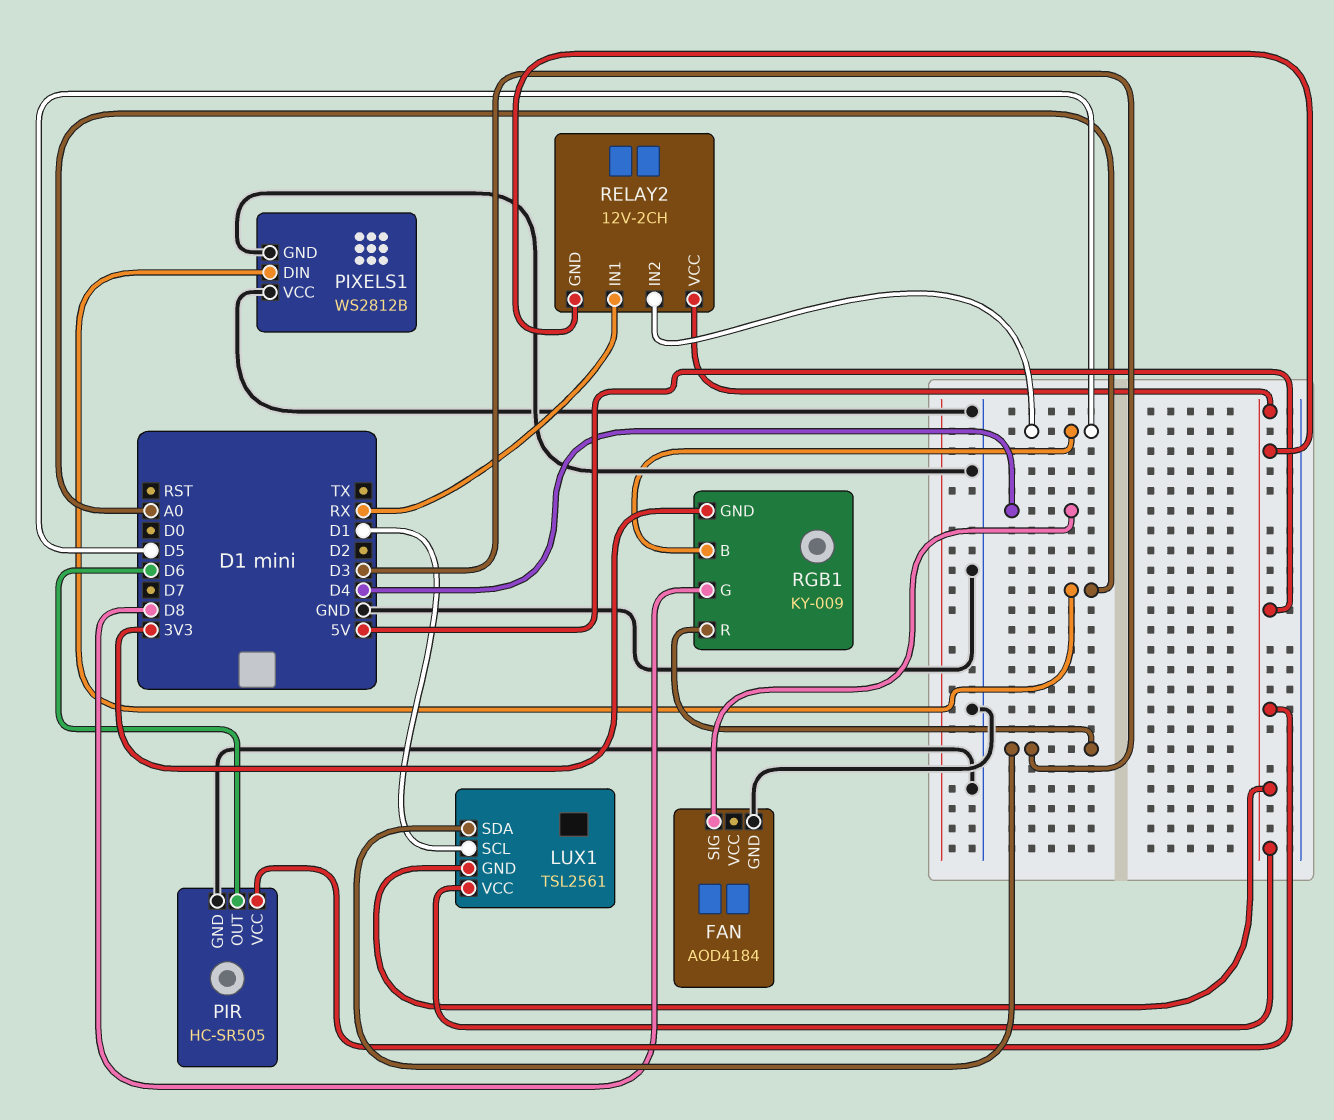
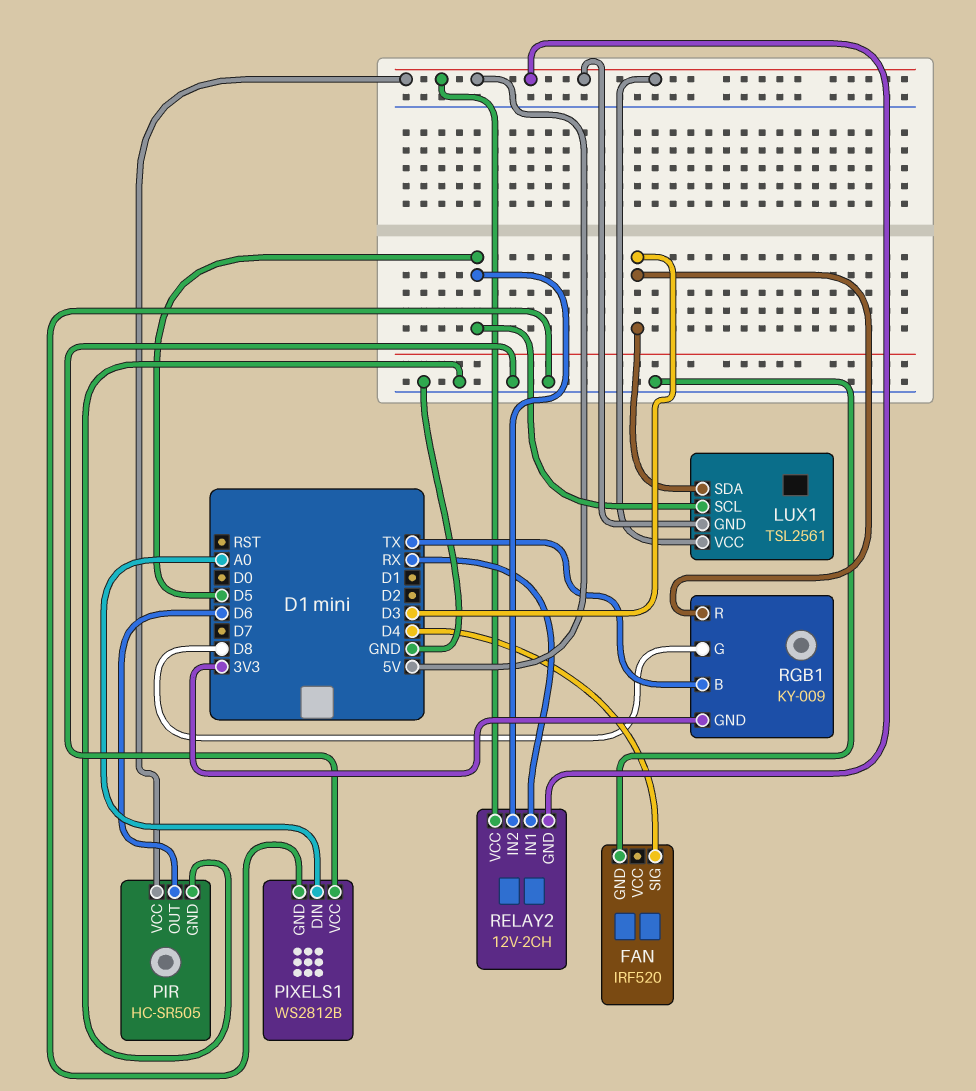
FAN: AOD4184 -> IRF520
LUX1 pin SCL: D1 -> D5
RGB1 pin B: D5 -> TX

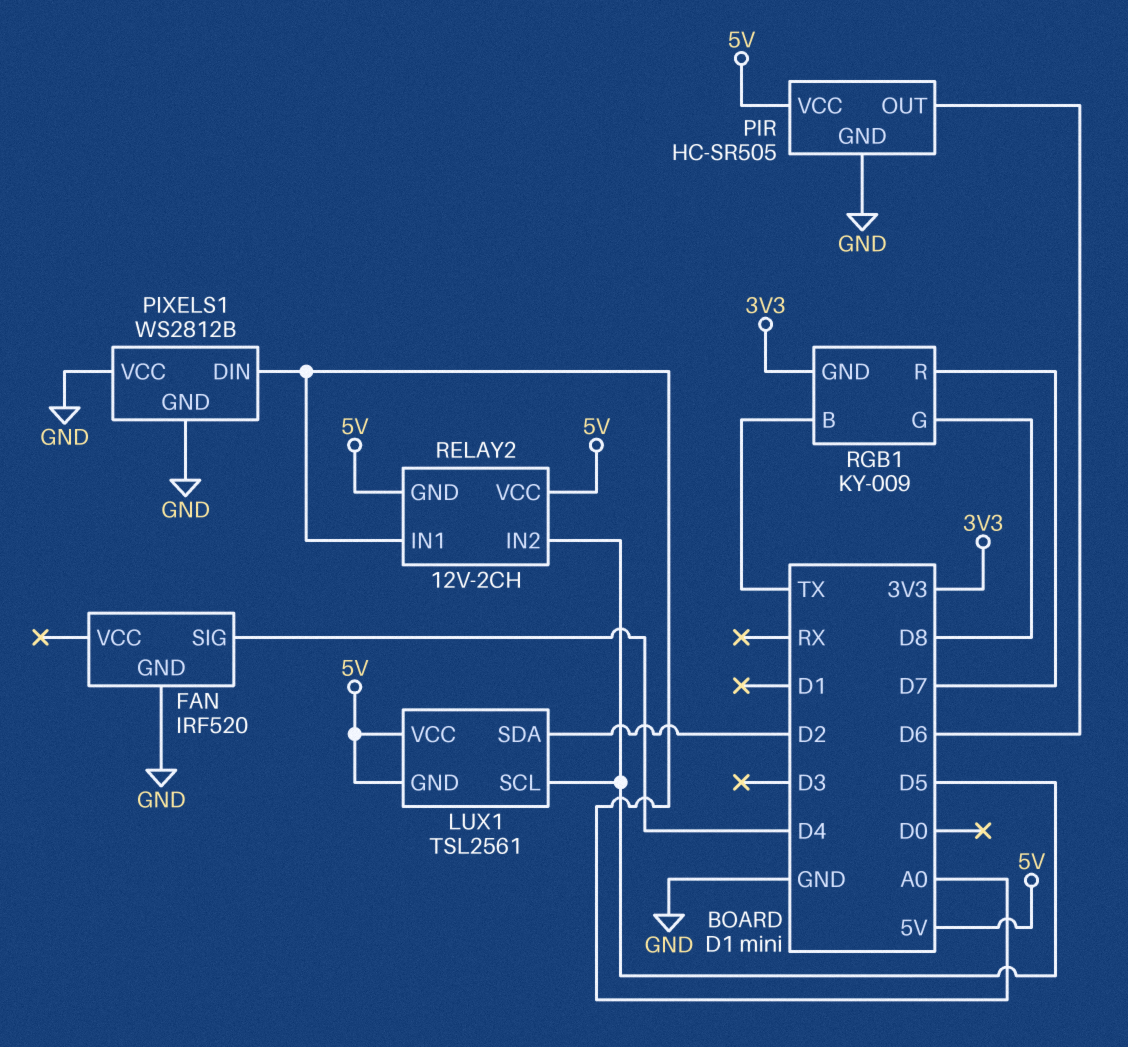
LUX1 pin SDA: D3 -> D2
RELAY2 pin IN1: RX -> A0
RGB1 pin R: D3 -> D7

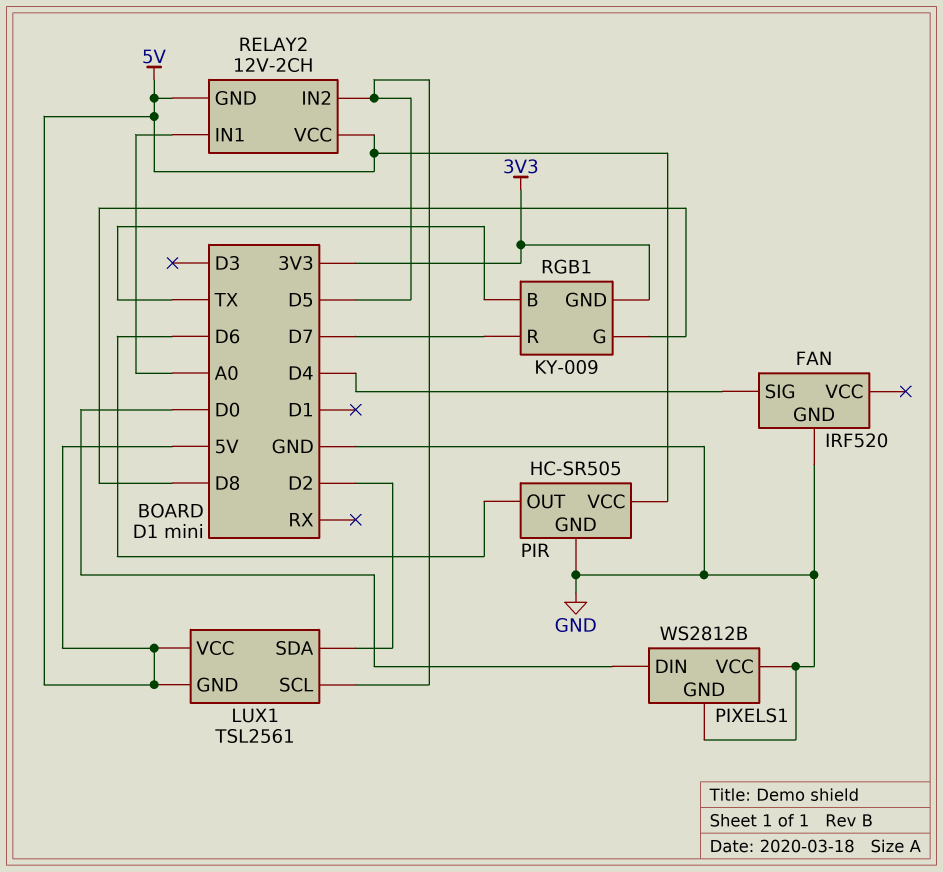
PIXELS1 pin DIN: A0 -> D0

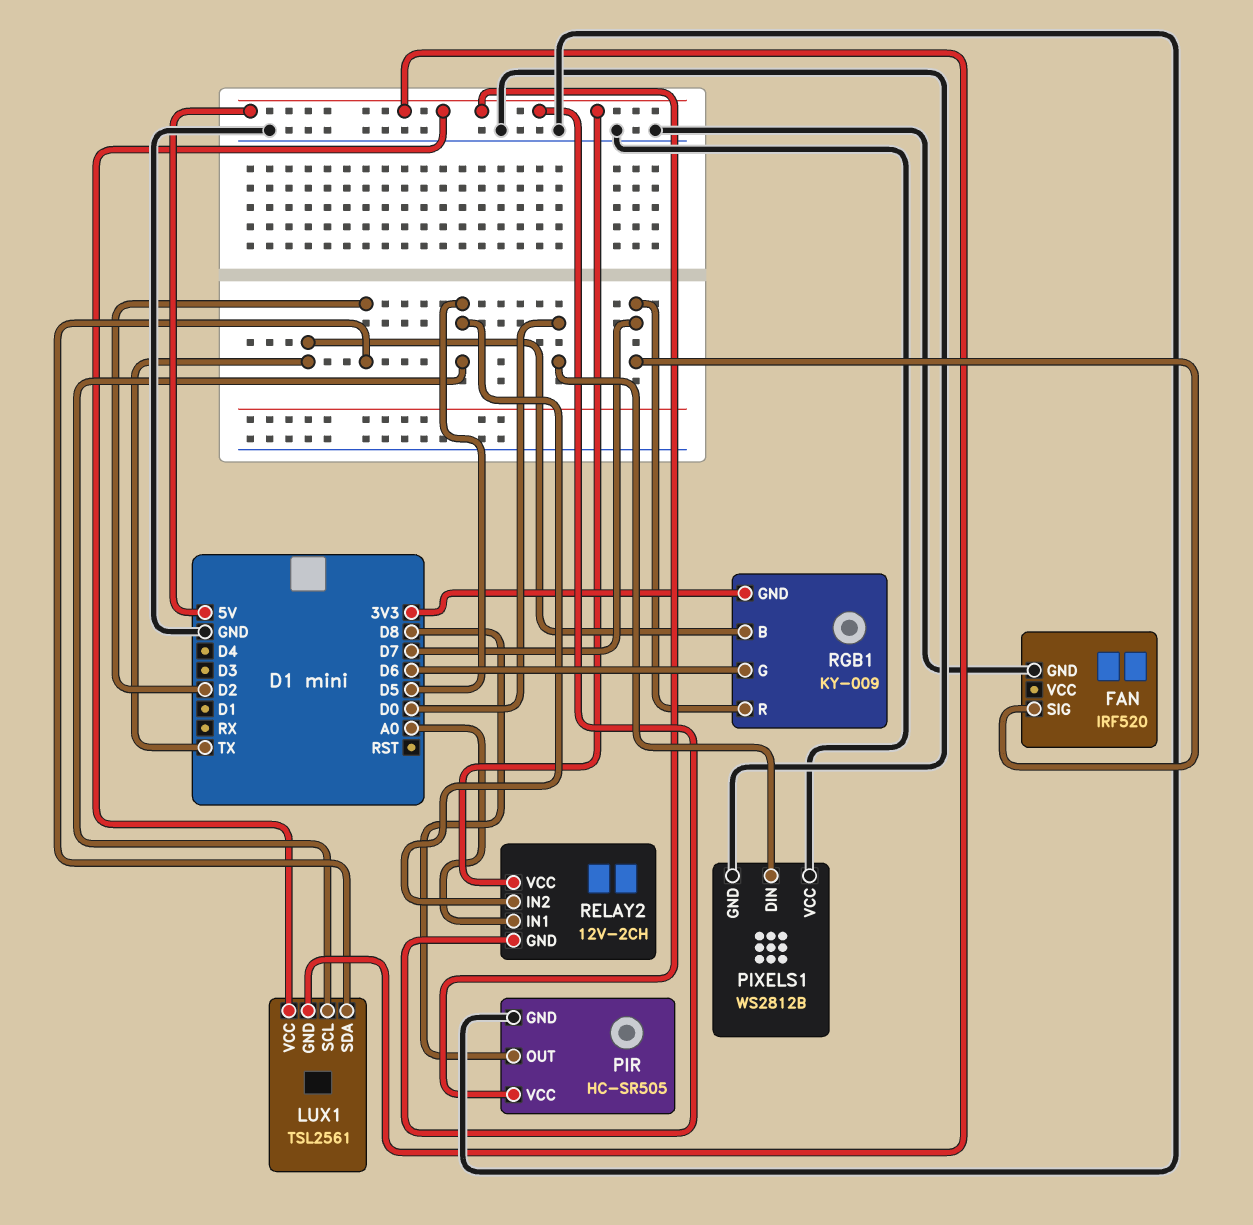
FAN pin SIG: D4 -> D7
PIR pin OUT: D6 -> D8
RGB1 pin G: D8 -> D6

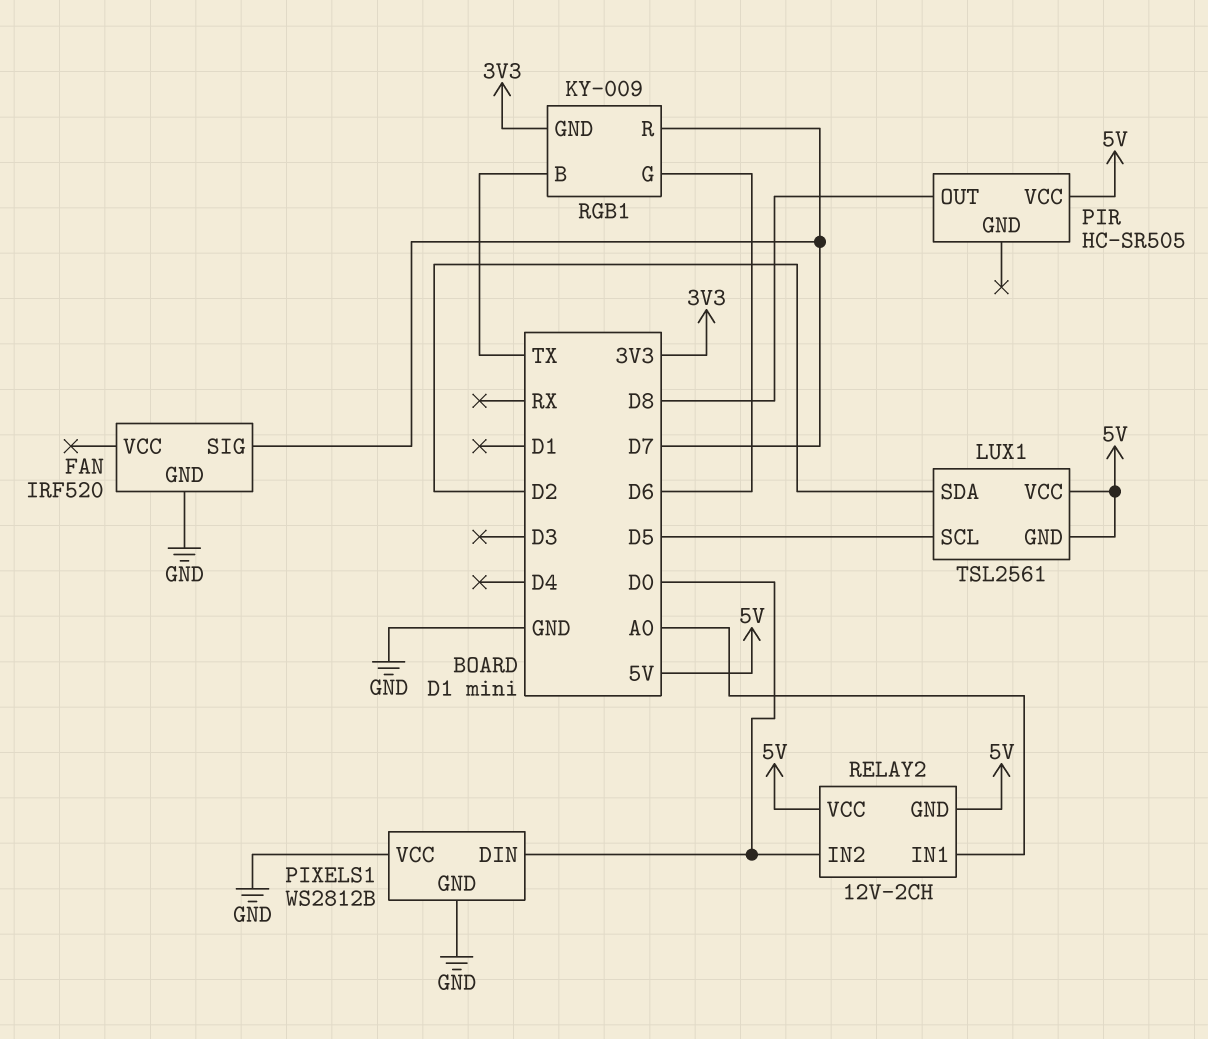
PIR pin GND: GND -> none
RELAY2 pin IN2: D5 -> D0

